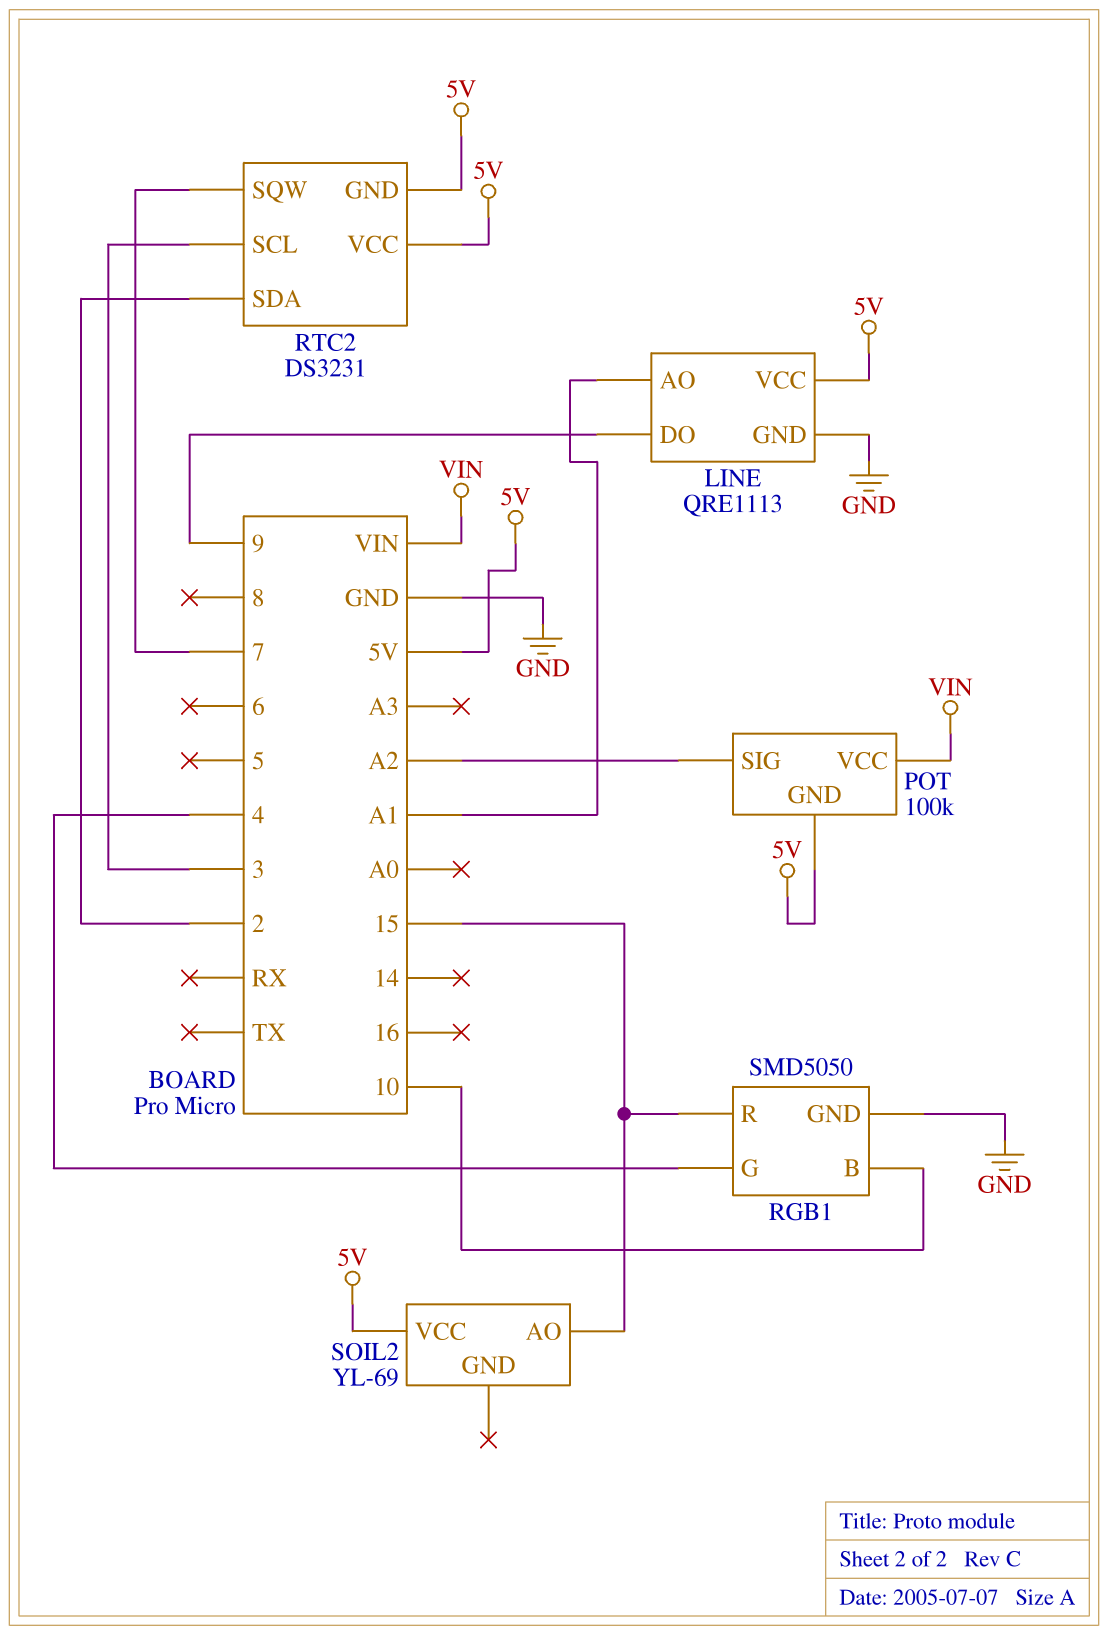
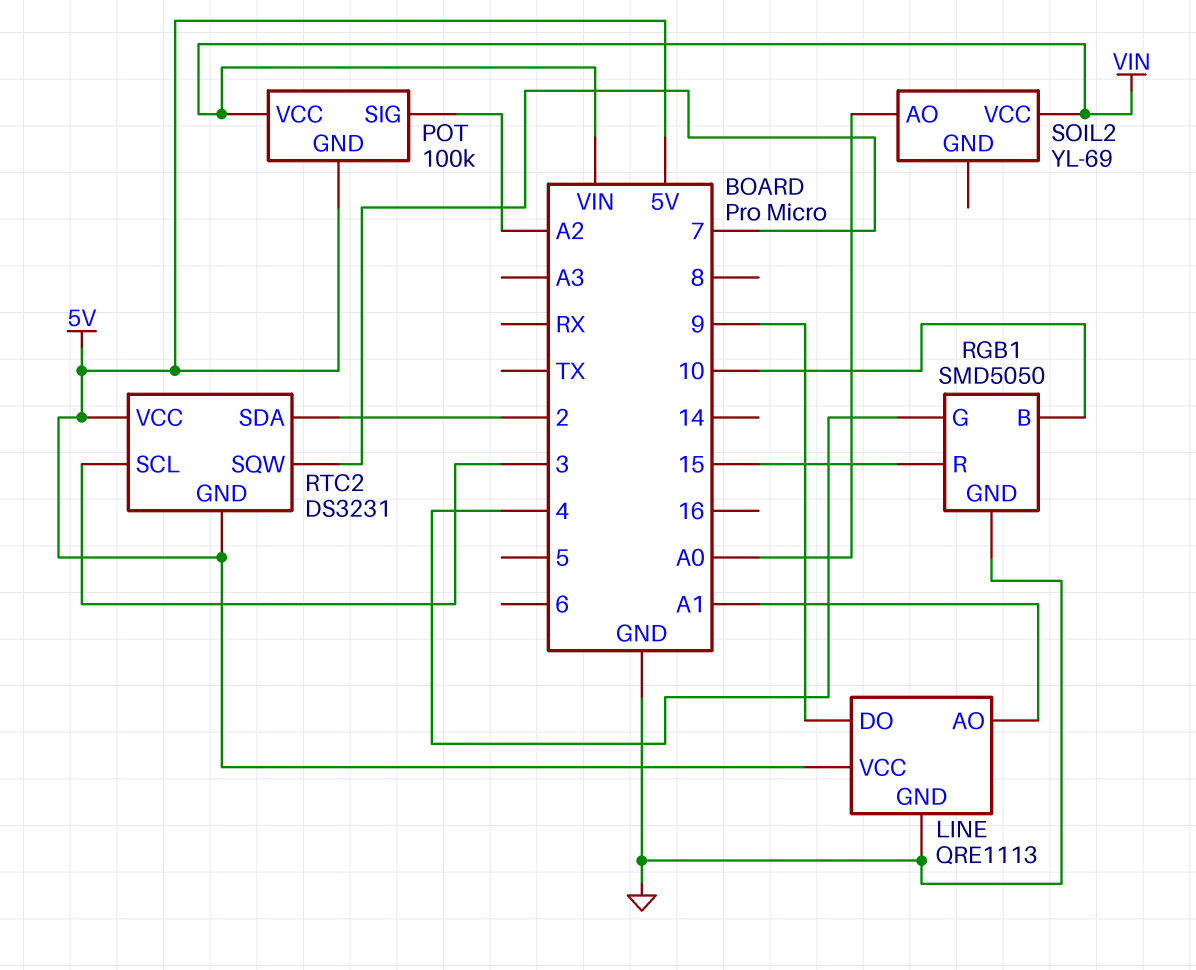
SOIL2 pin AO: 15 -> A0
SOIL2 pin VCC: 5V -> VIN

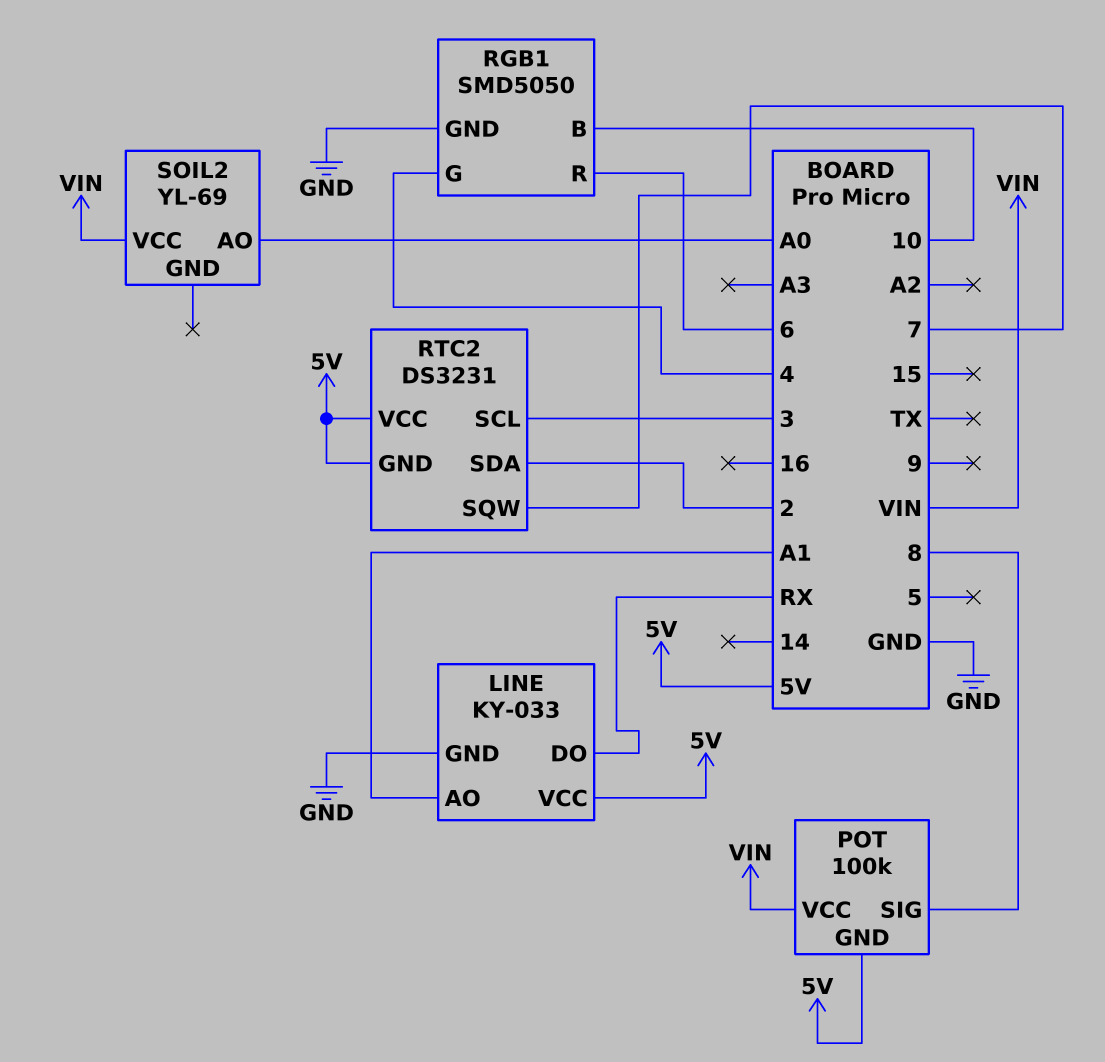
LINE: QRE1113 -> KY-033
LINE pin DO: 9 -> RX
POT pin SIG: A2 -> 8
RGB1 pin R: 15 -> 6

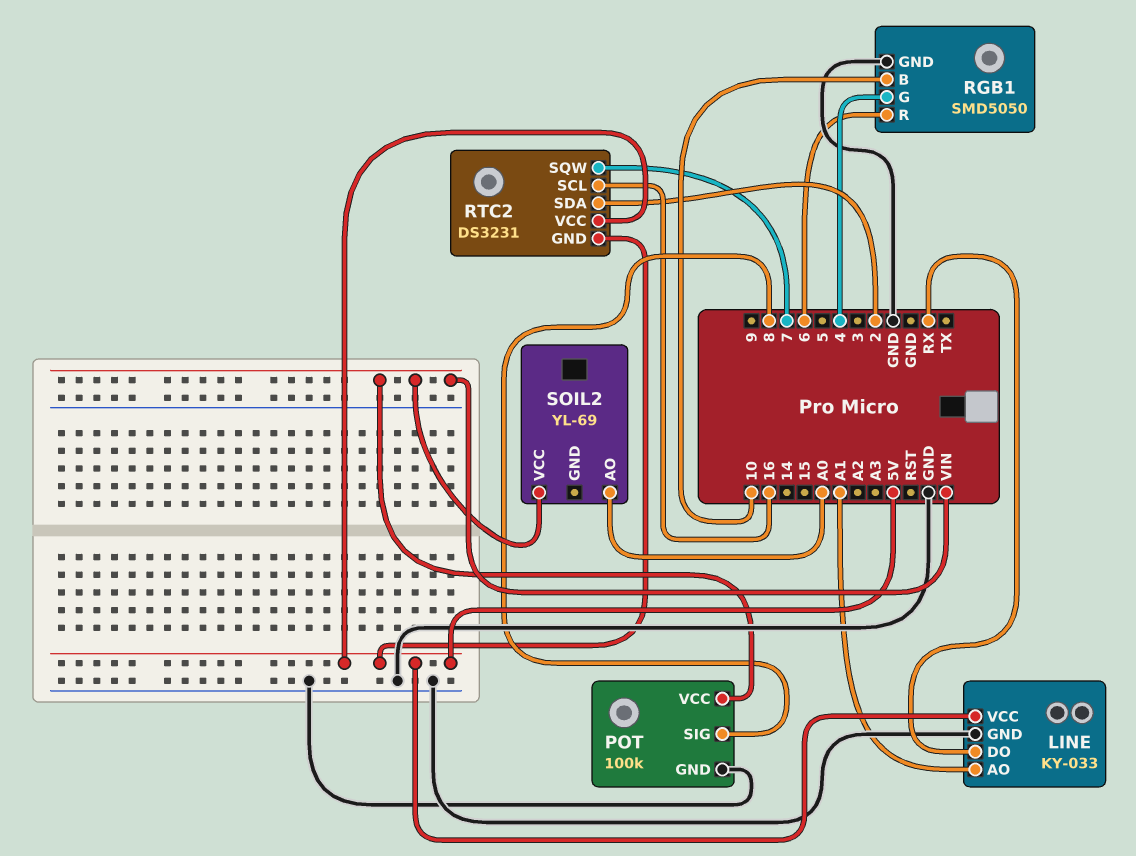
POT pin GND: 5V -> GND
RTC2 pin SCL: 3 -> 16

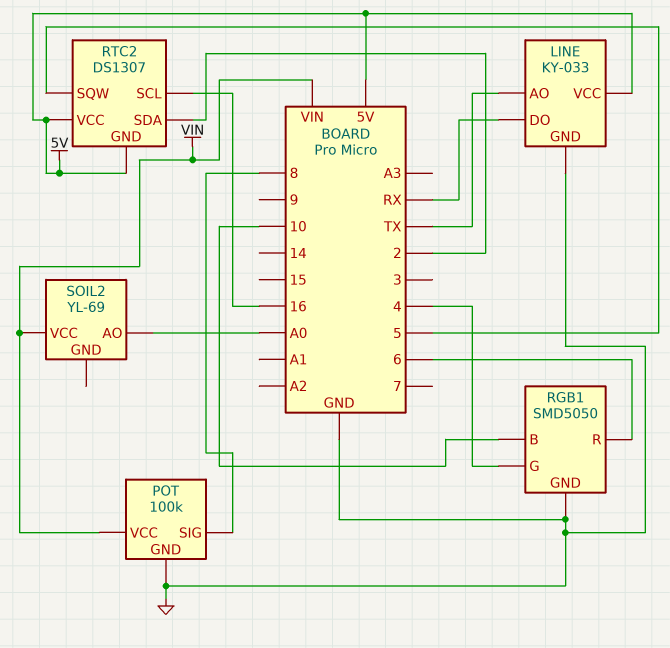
LINE pin AO: A1 -> TX
RTC2: DS3231 -> DS1307
RTC2 pin SQW: 7 -> 5

